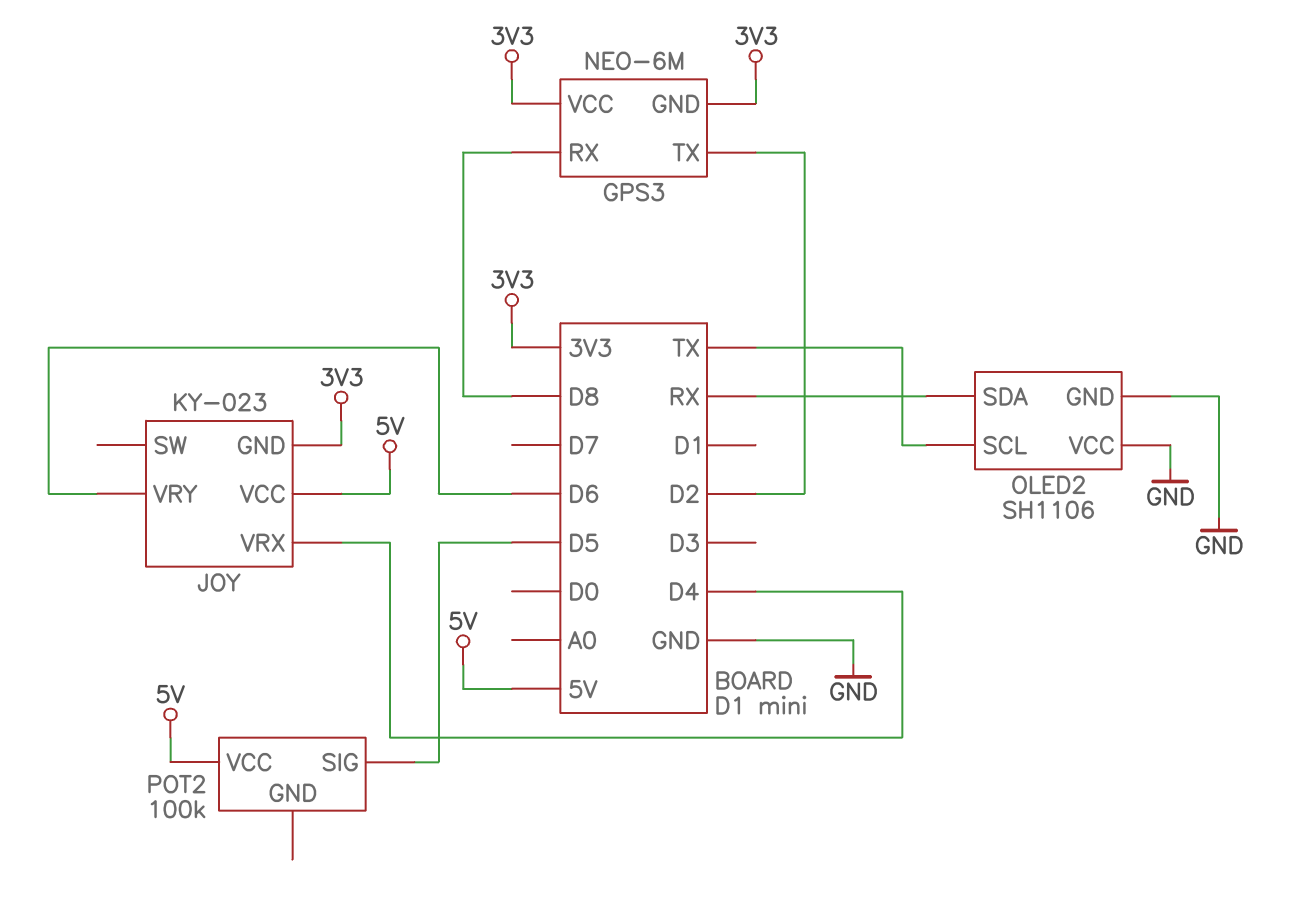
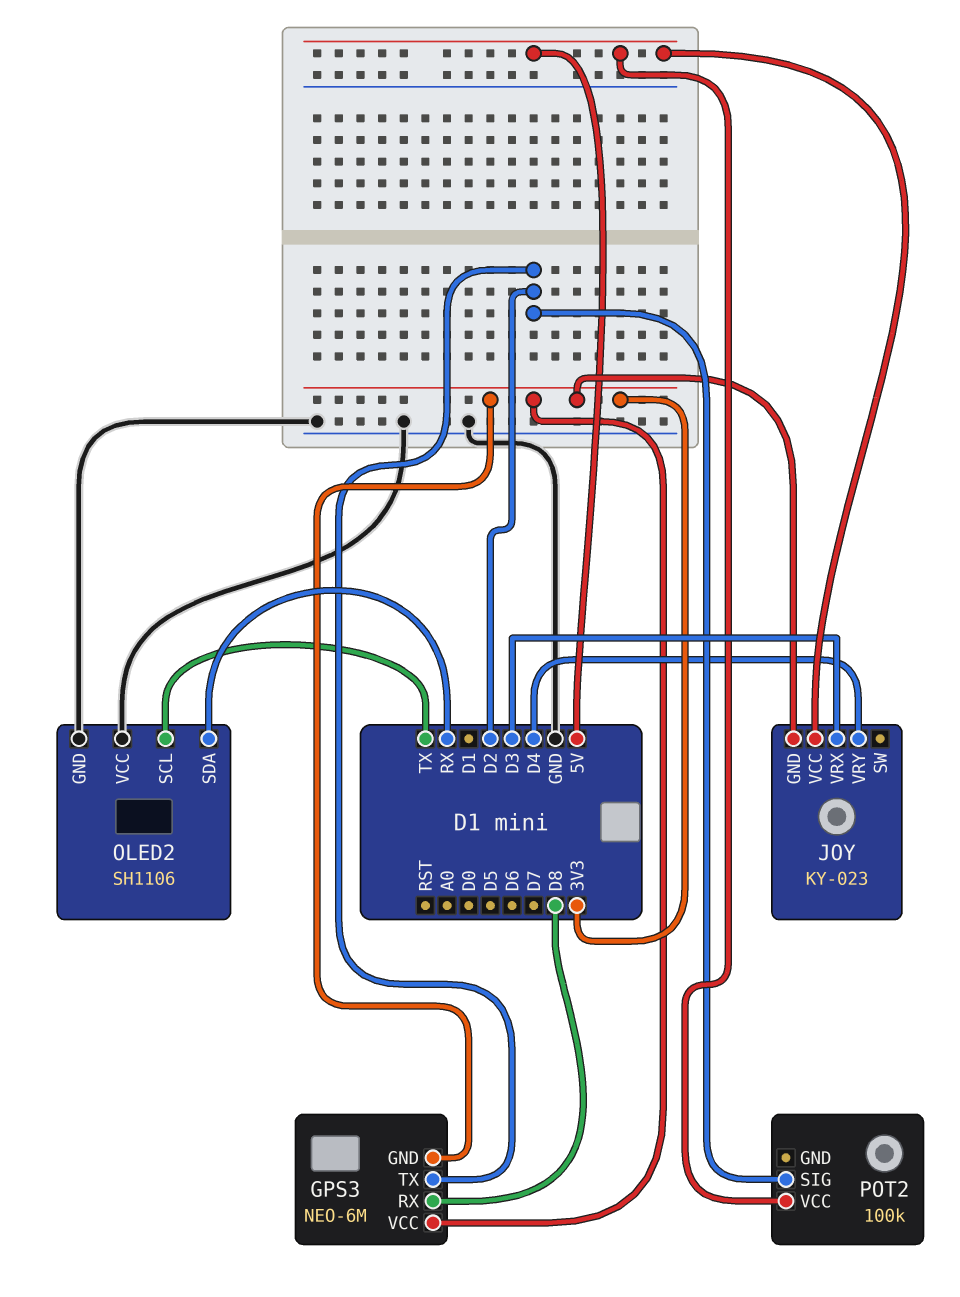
JOY pin VRX: D4 -> D3
JOY pin VRY: D6 -> D4
POT2 pin SIG: D5 -> D2

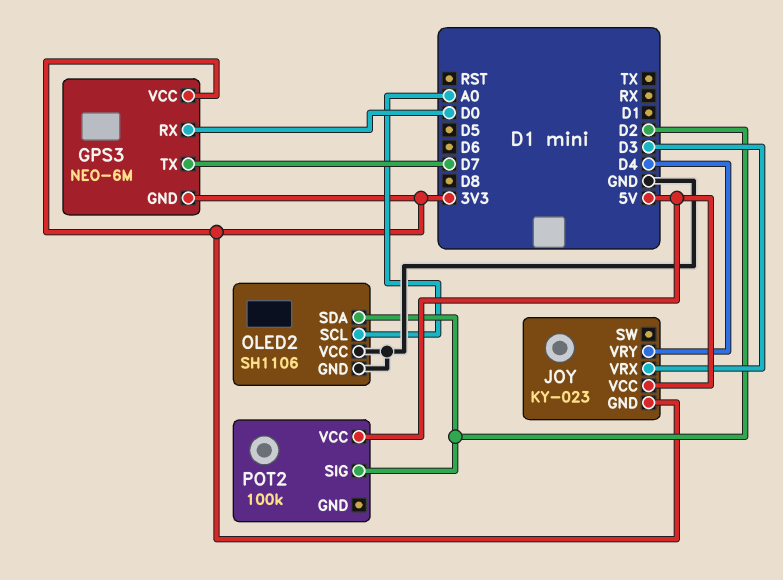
GPS3 pin RX: D8 -> D0
GPS3 pin TX: D2 -> D7
OLED2 pin SCL: TX -> A0
OLED2 pin SDA: RX -> D2

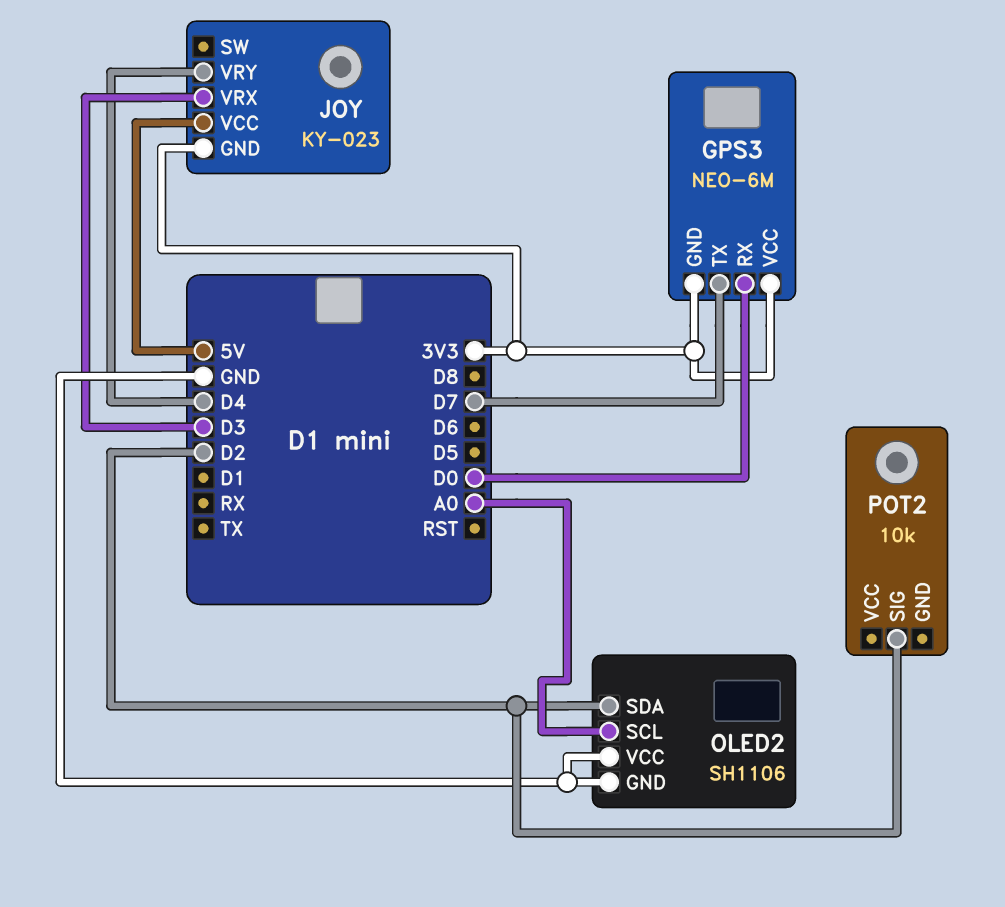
POT2: 100k -> 10k
POT2 pin VCC: 5V -> none

